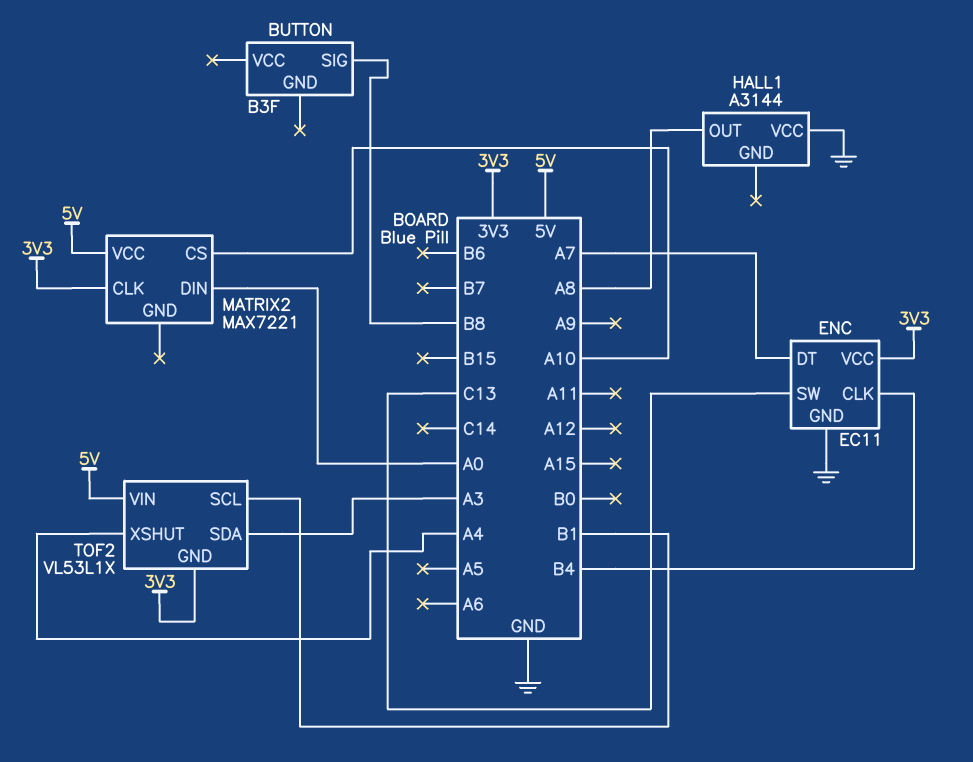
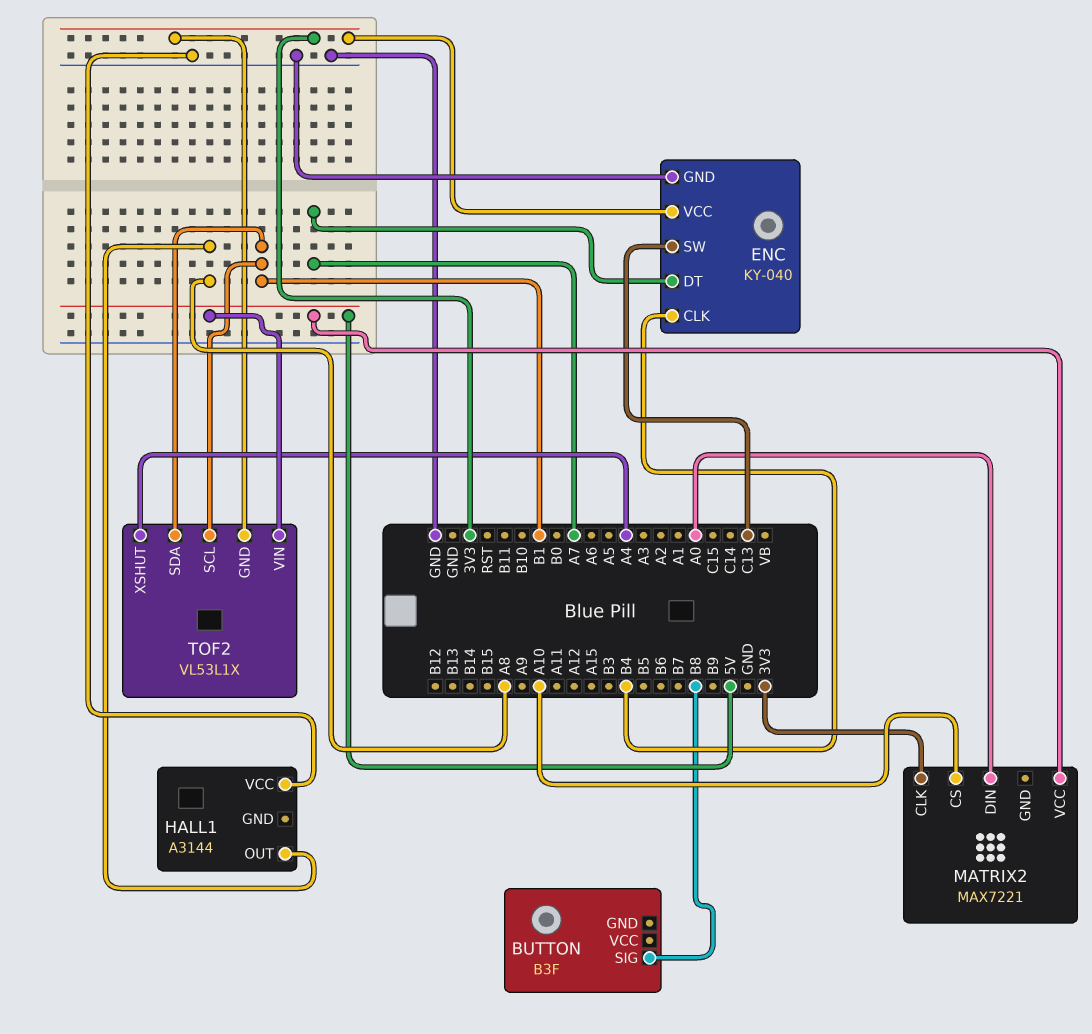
ENC: EC11 -> KY-040
TOF2 pin SDA: A3 -> B1

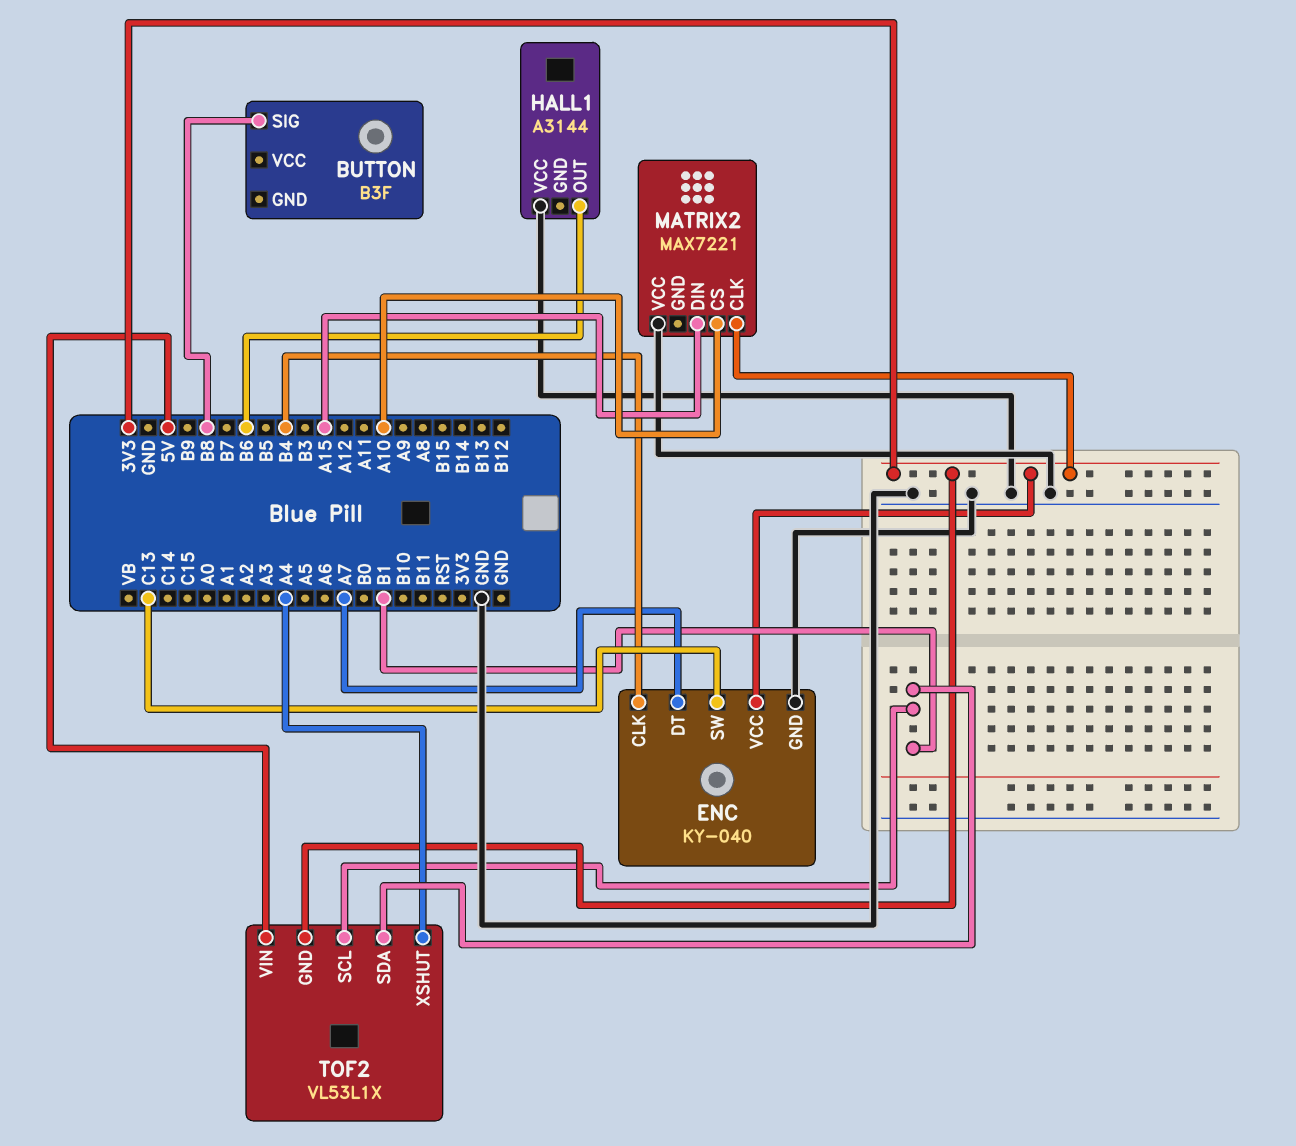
HALL1 pin OUT: A8 -> B6
MATRIX2 pin DIN: A0 -> A15
MATRIX2 pin VCC: 5V -> GND

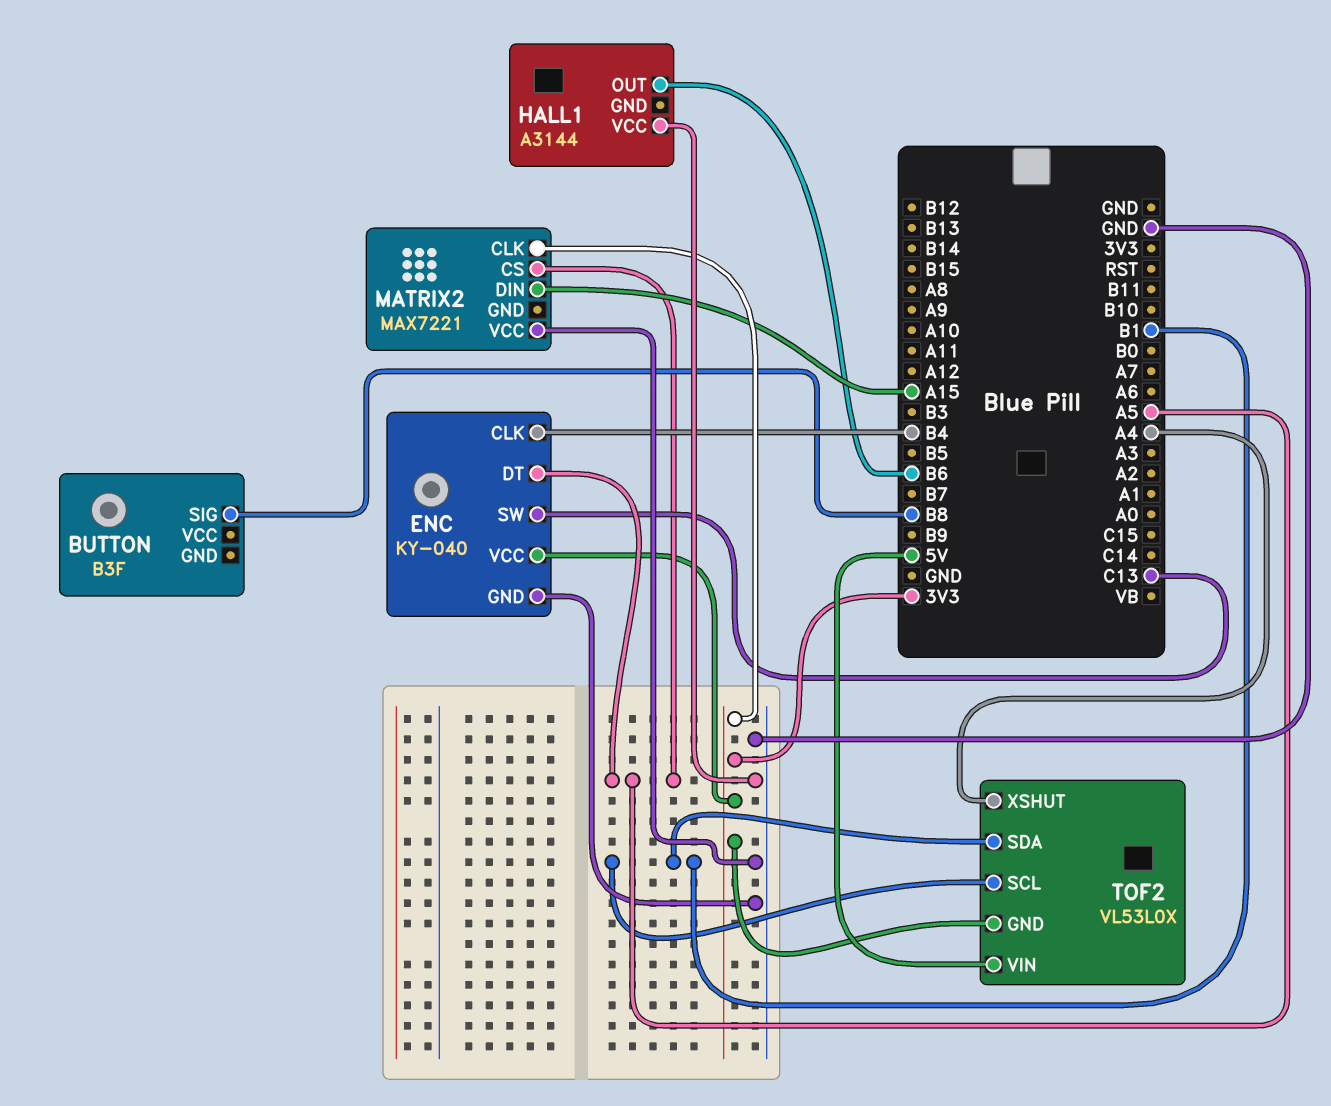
ENC pin DT: A7 -> A5
MATRIX2 pin CS: A10 -> A5
TOF2: VL53L1X -> VL53L0X

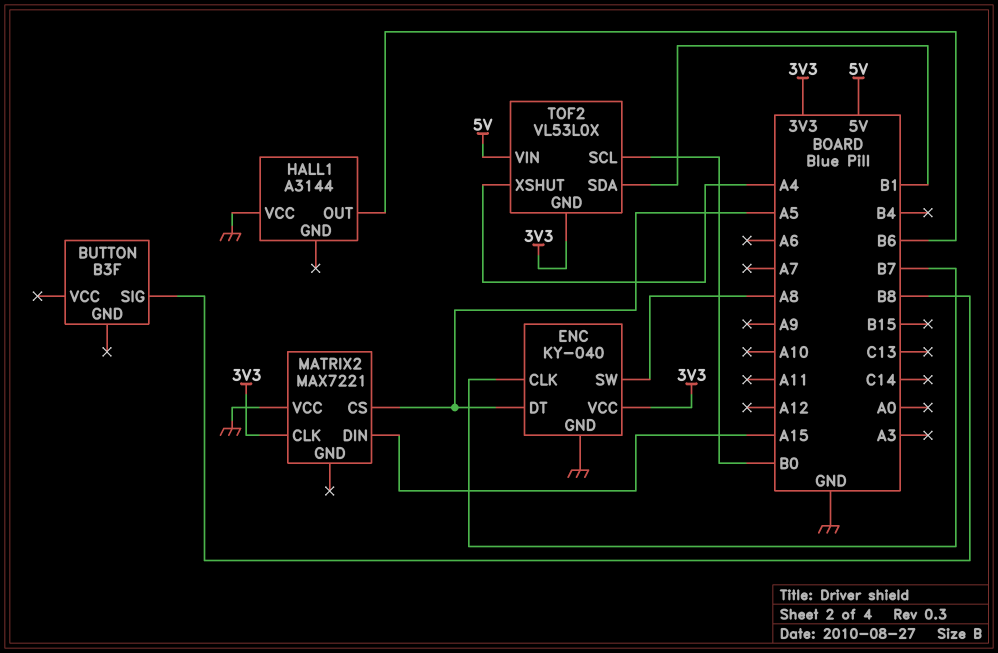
ENC pin CLK: B4 -> B7
ENC pin SW: C13 -> A8
TOF2 pin SCL: B1 -> B0

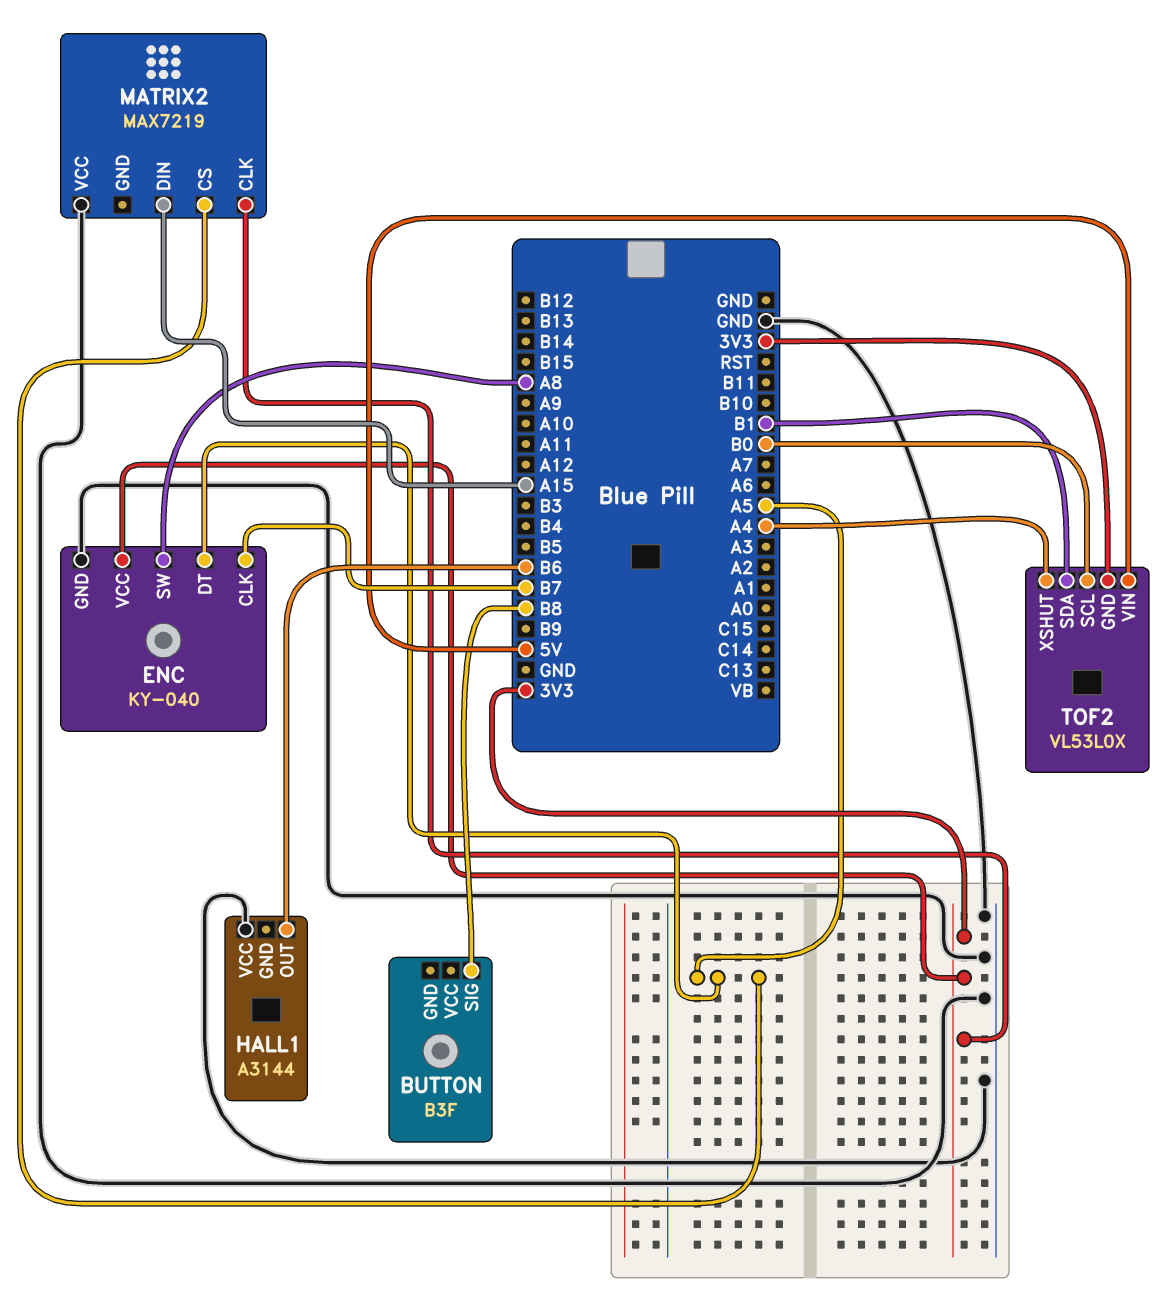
MATRIX2: MAX7221 -> MAX7219

